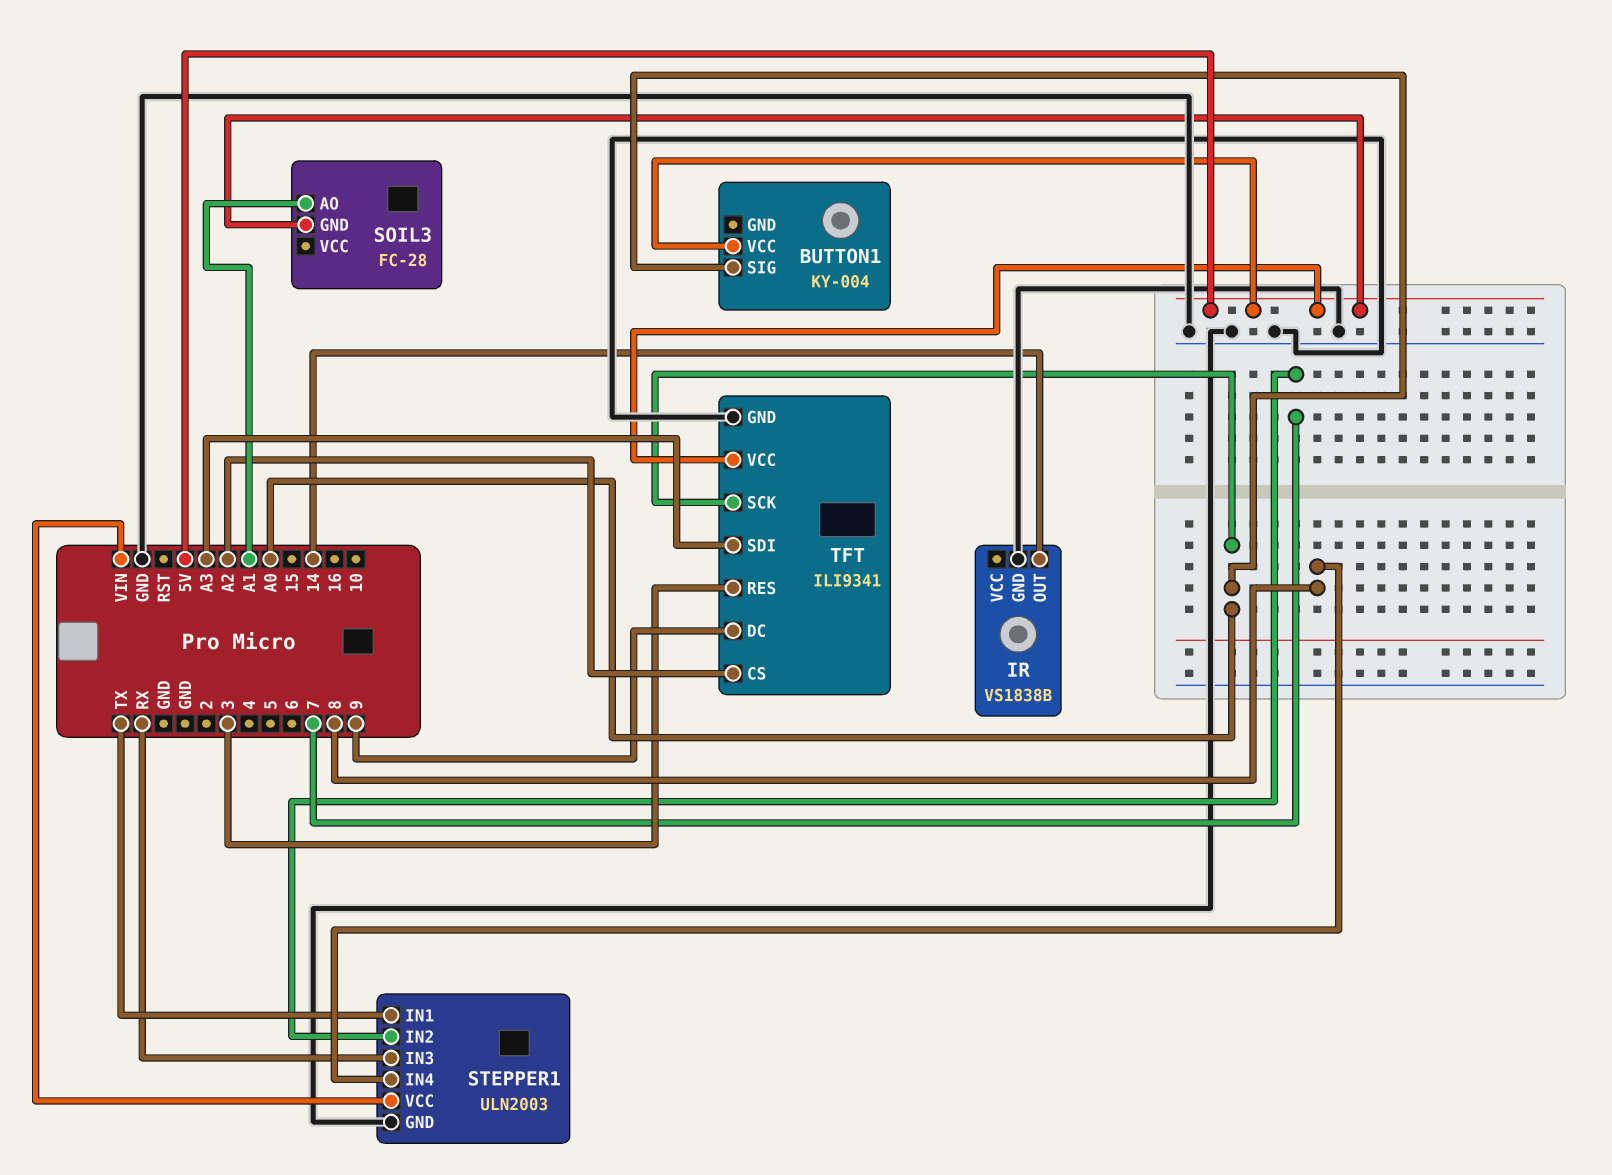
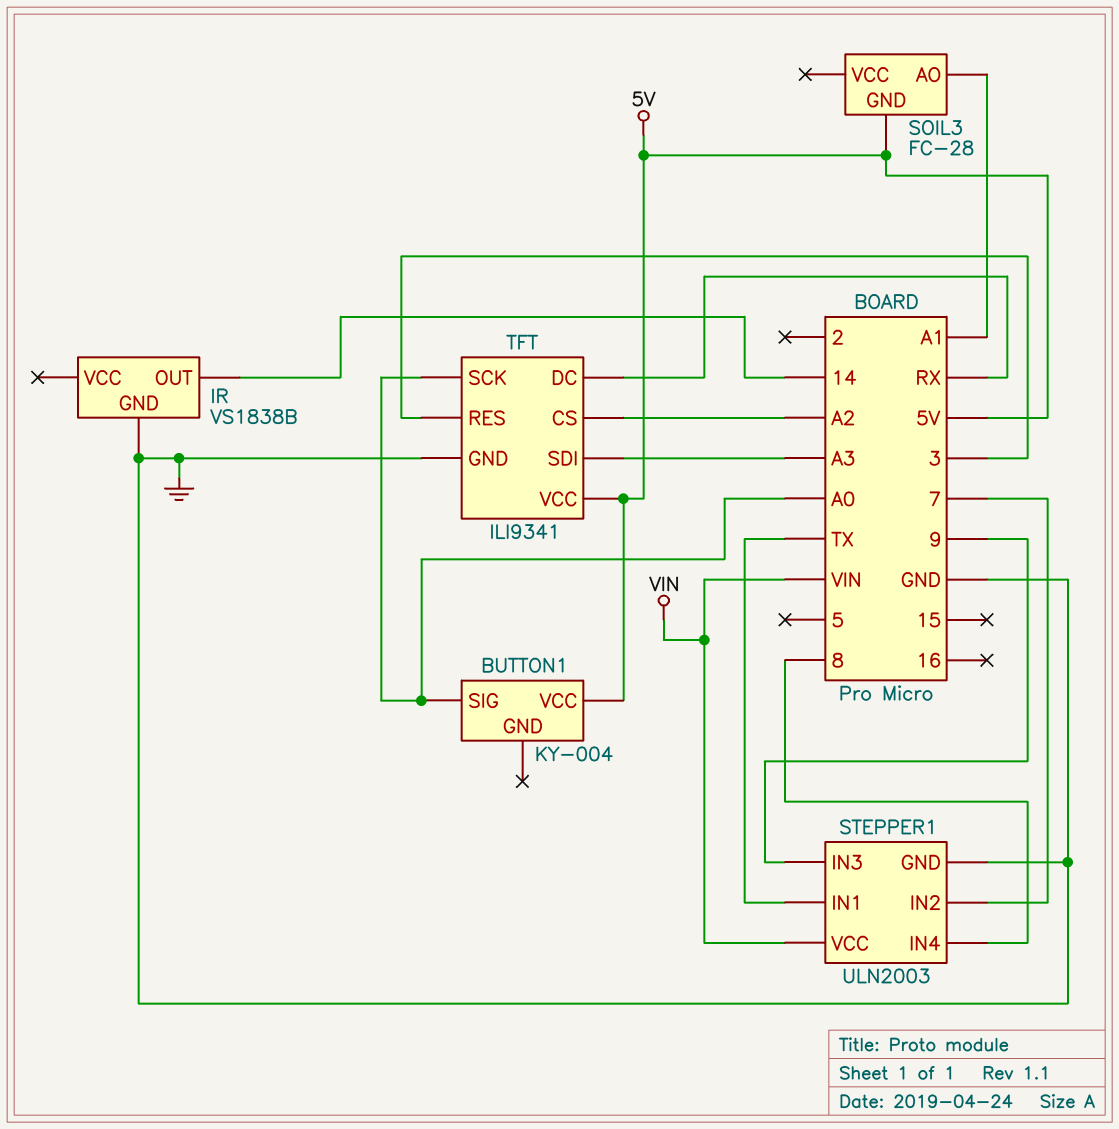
STEPPER1 pin IN3: RX -> 9
TFT pin DC: 9 -> RX

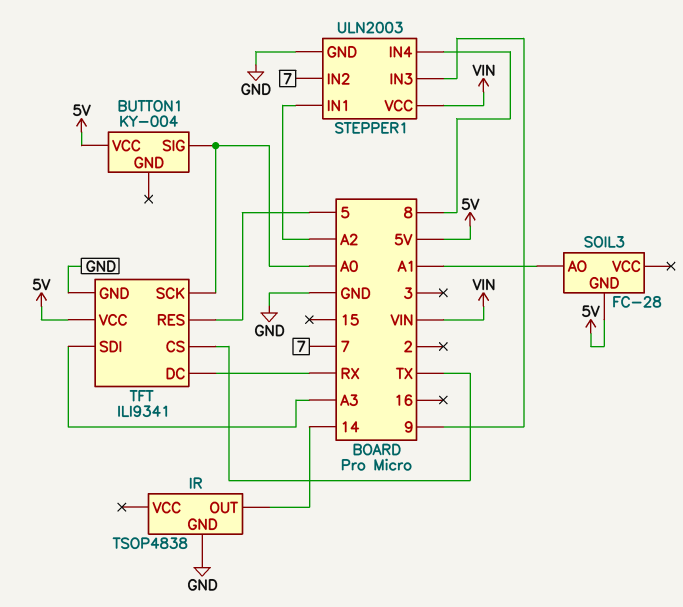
IR: VS1838B -> TSOP4838
STEPPER1 pin IN1: TX -> A2
TFT pin CS: A2 -> TX
TFT pin RES: 3 -> 5

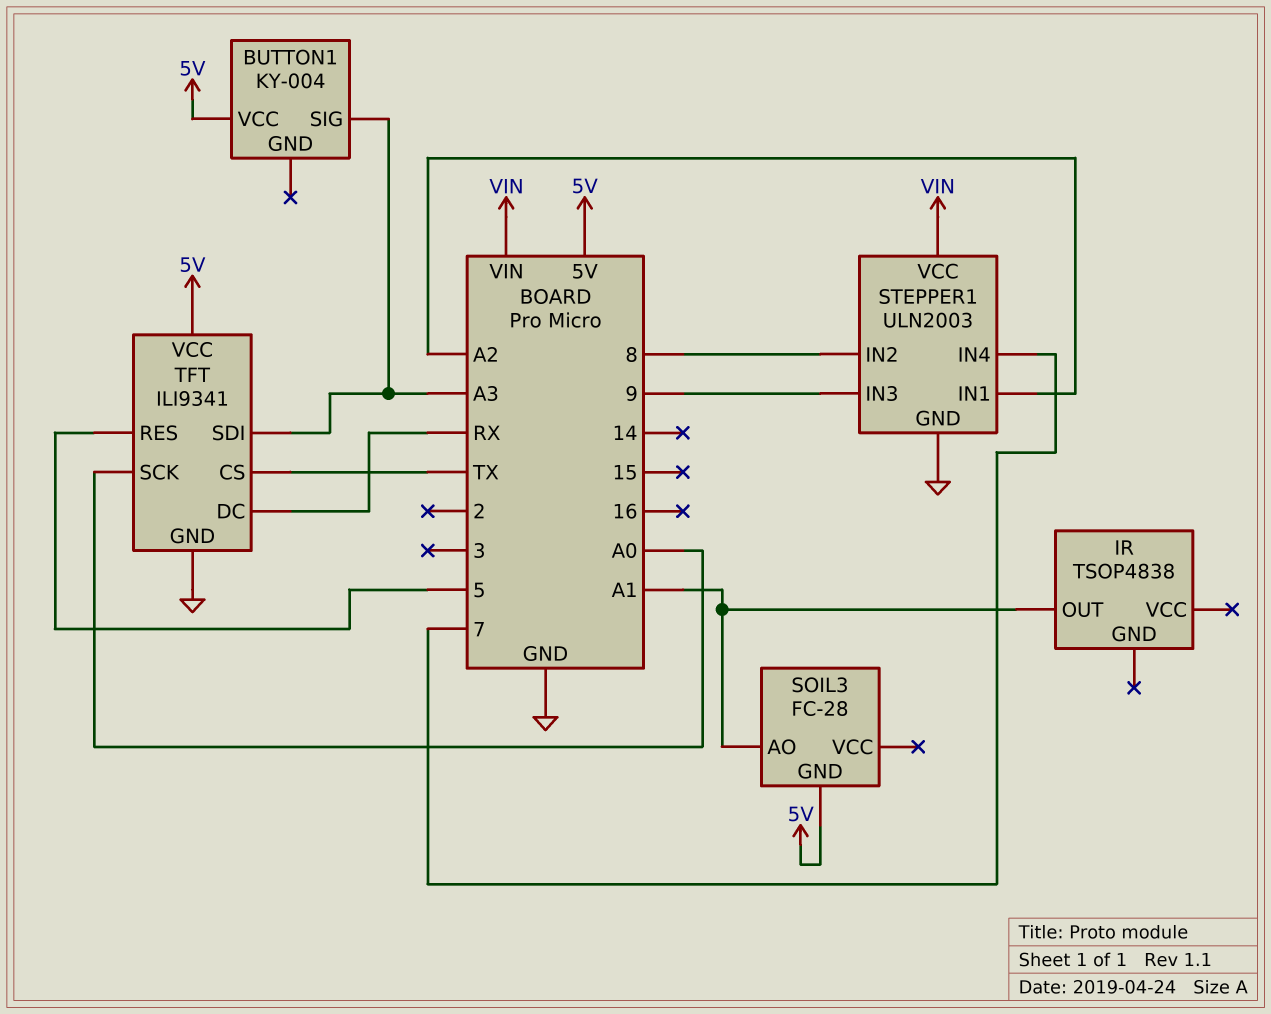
BUTTON1 pin SIG: A0 -> A3
IR pin GND: GND -> none
IR pin OUT: 14 -> A1
STEPPER1 pin IN2: 7 -> 8
STEPPER1 pin IN4: 8 -> 7

